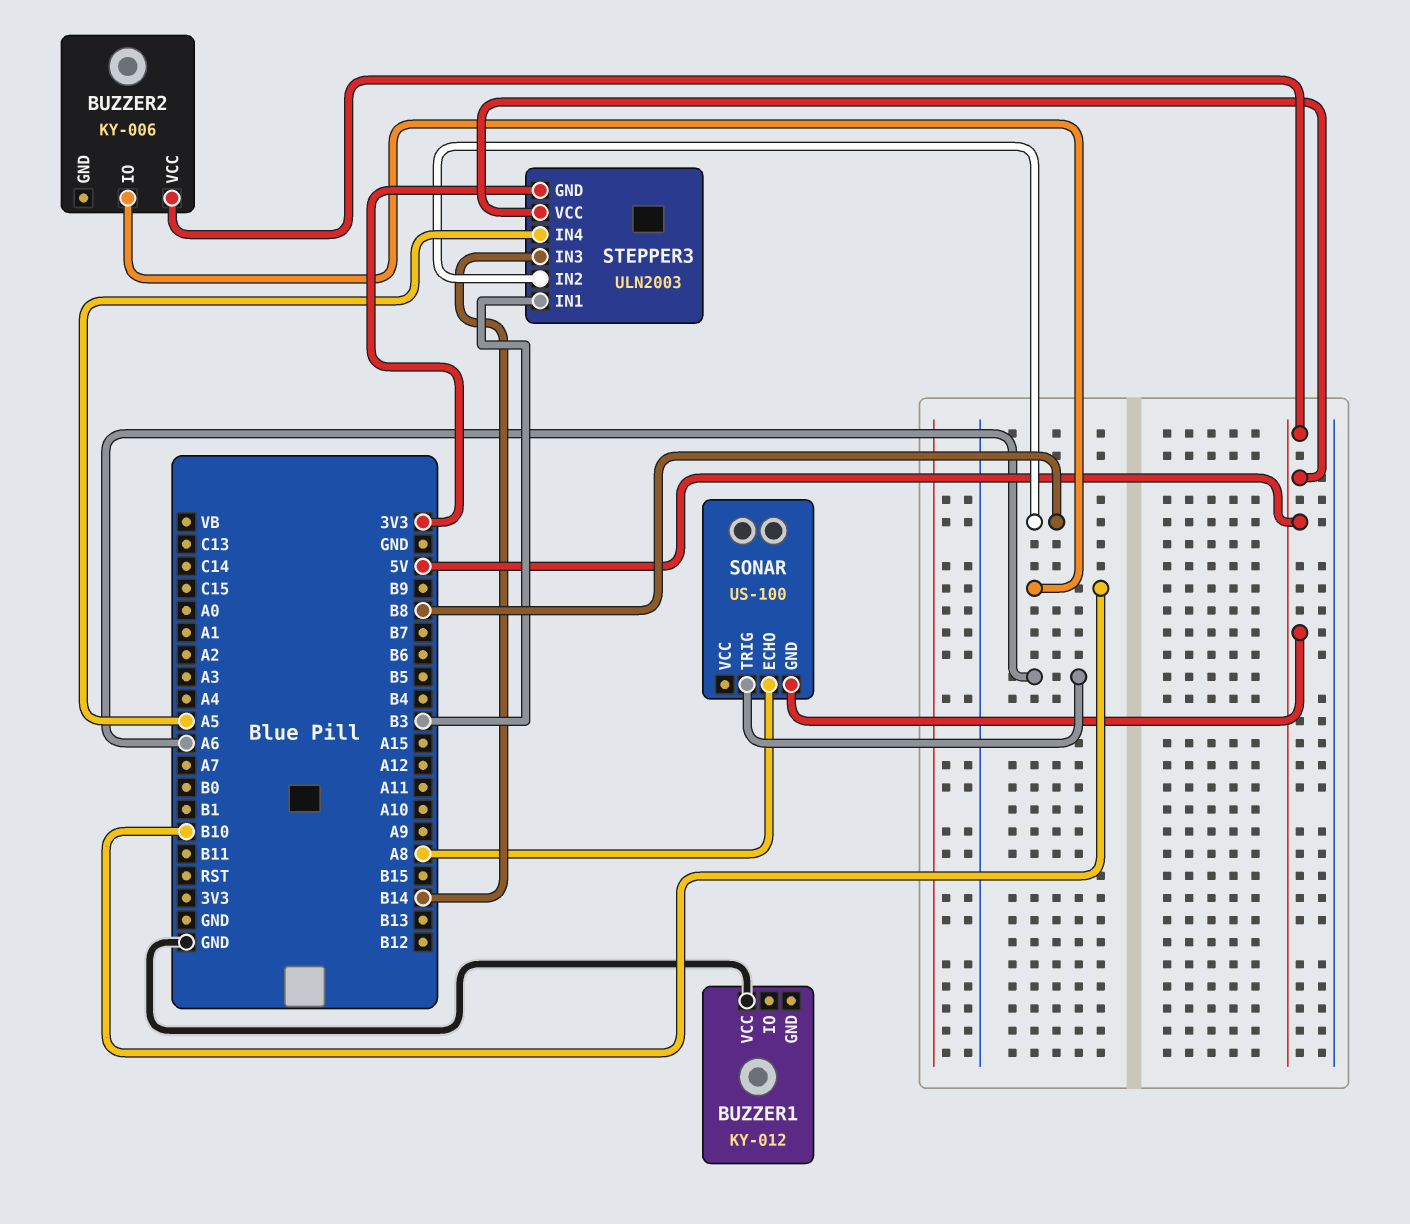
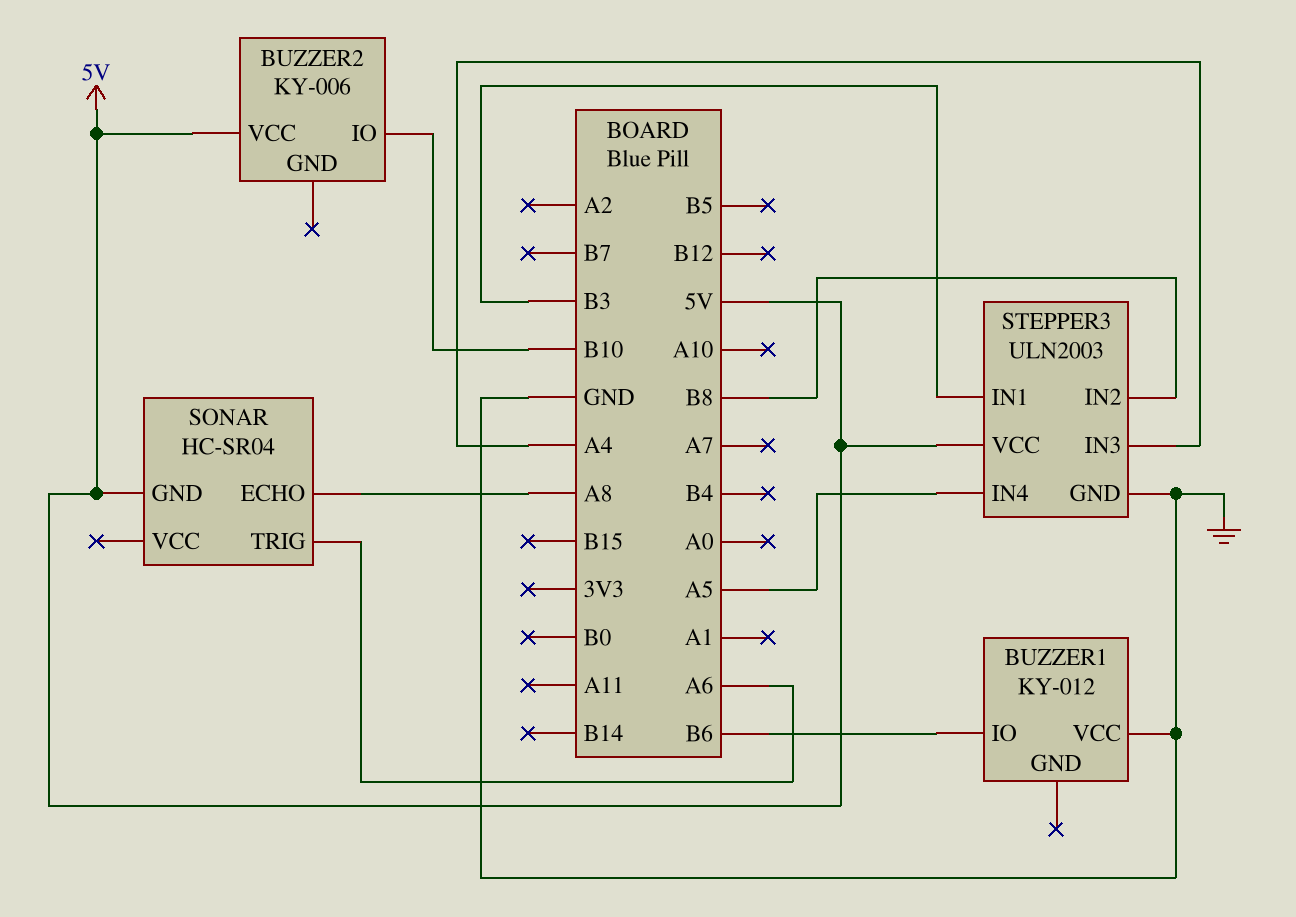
BUZZER1 pin IO: none -> B6
SONAR: US-100 -> HC-SR04
STEPPER3 pin GND: 3V3 -> GND
STEPPER3 pin IN3: B14 -> A4

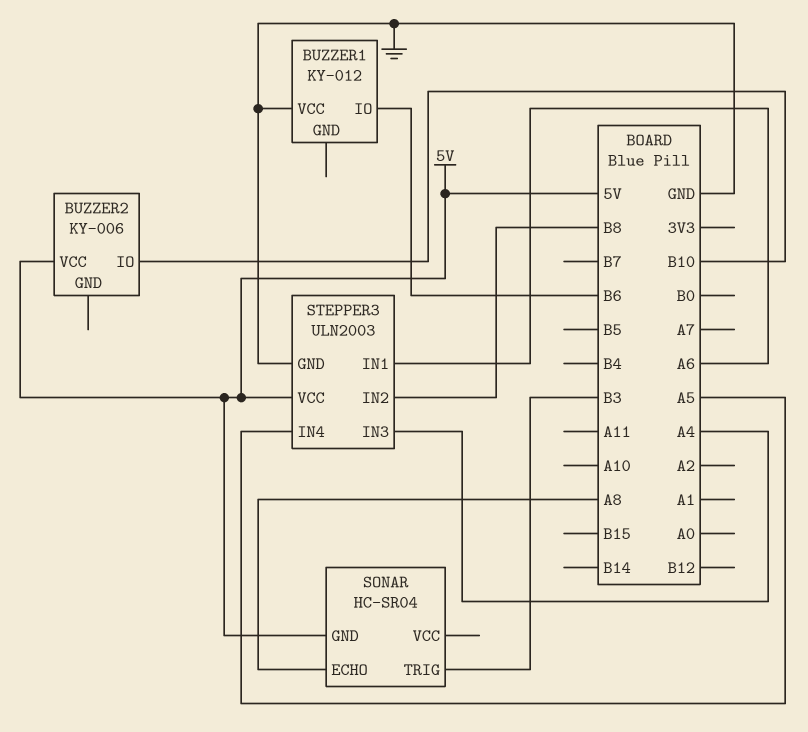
SONAR pin TRIG: A6 -> B3
STEPPER3 pin IN1: B3 -> A6

